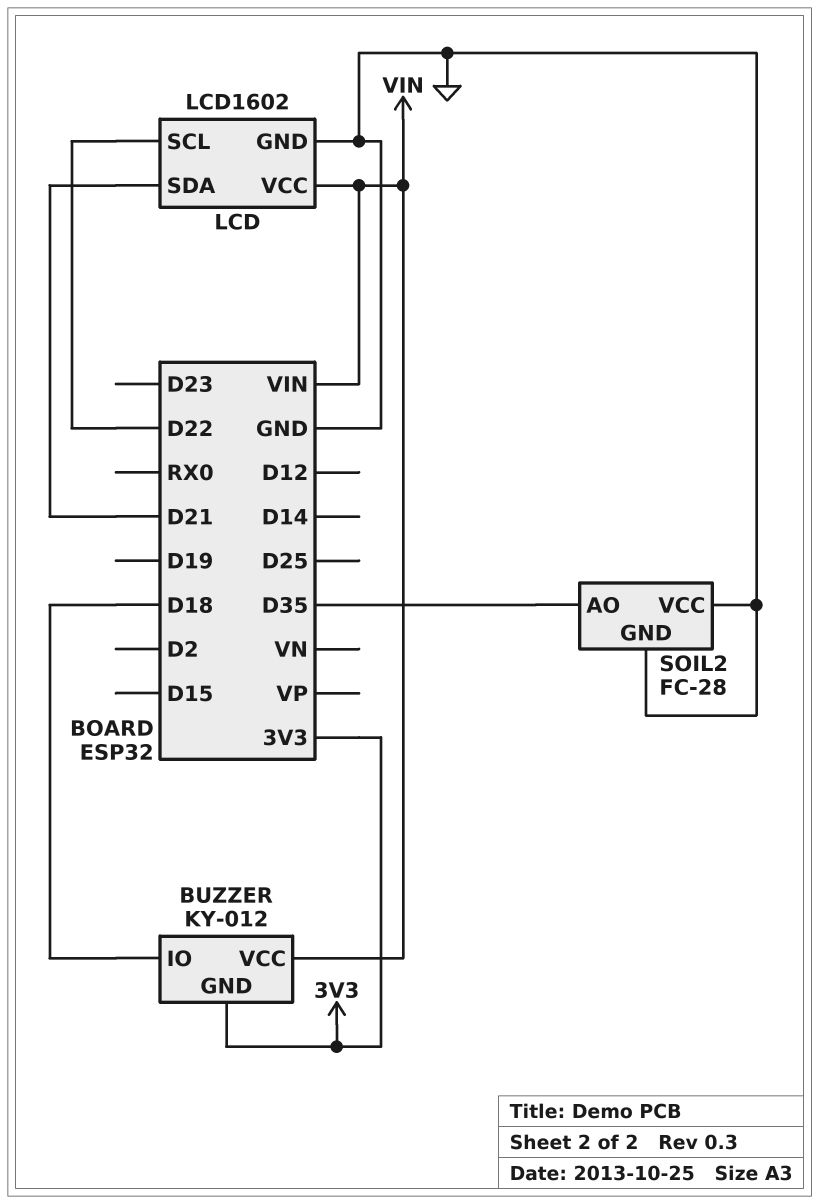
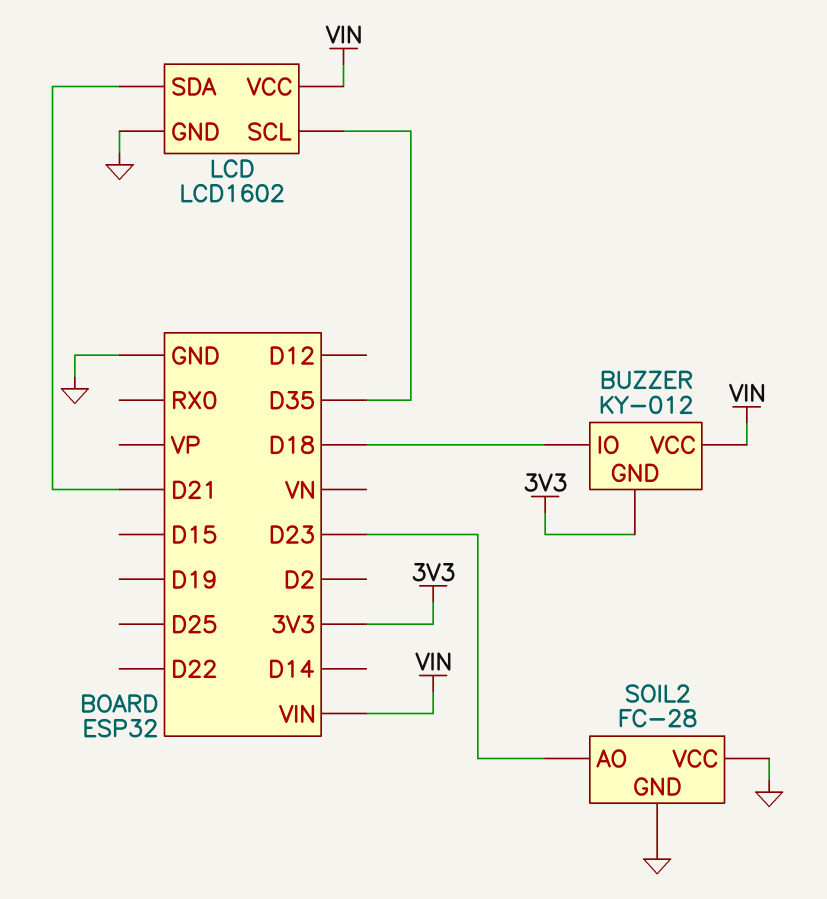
LCD pin SCL: D22 -> D35
SOIL2 pin AO: D35 -> D23

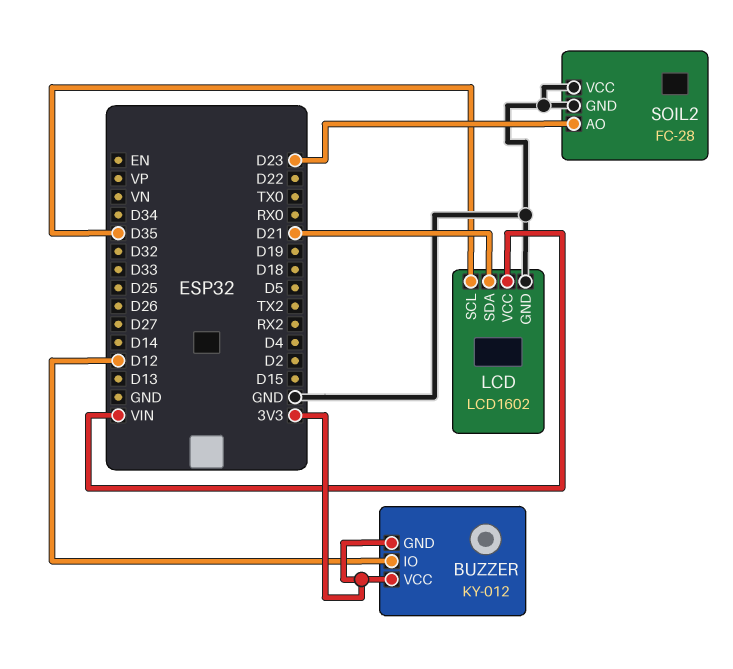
BUZZER pin IO: D18 -> D12
BUZZER pin VCC: VIN -> 3V3

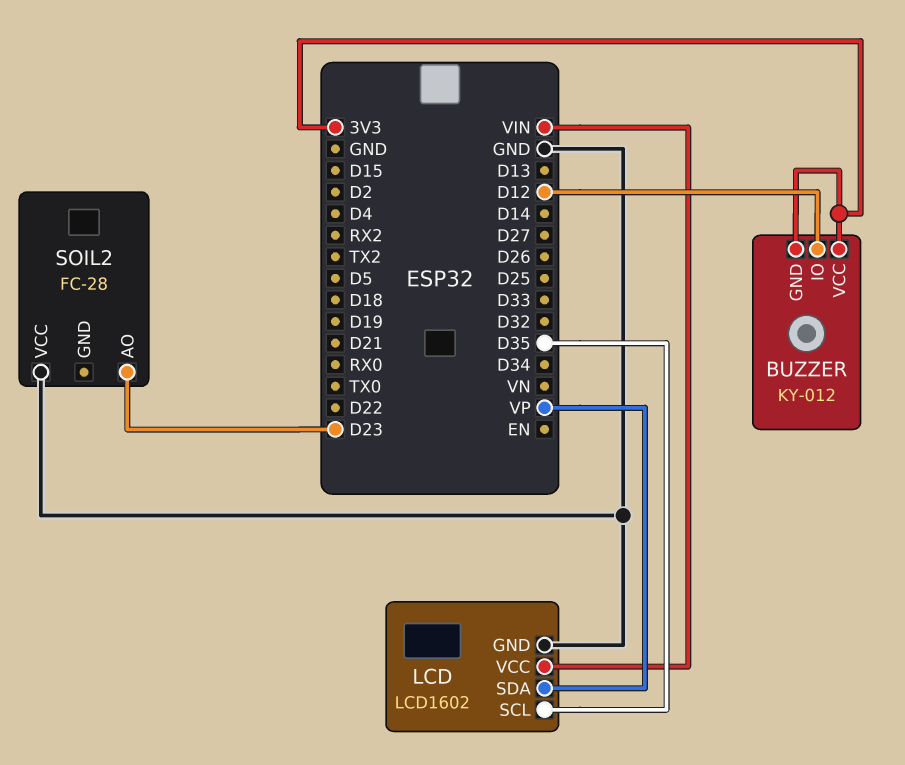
LCD pin SDA: D21 -> VP
SOIL2 pin GND: GND -> none

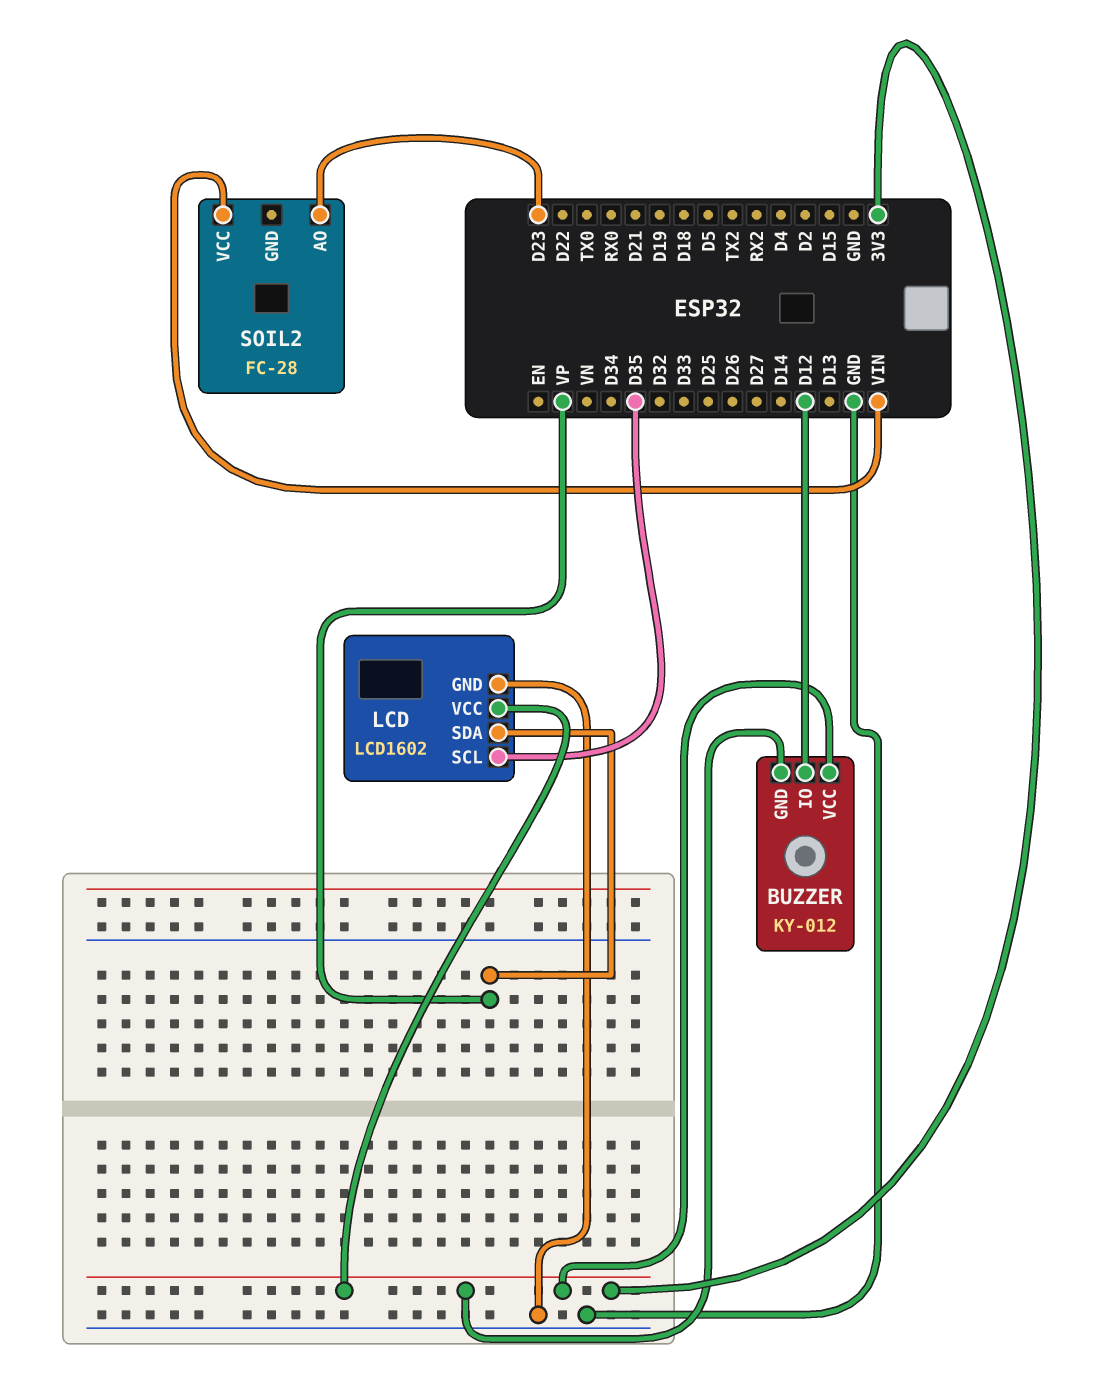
LCD pin VCC: VIN -> 3V3
SOIL2 pin VCC: GND -> VIN

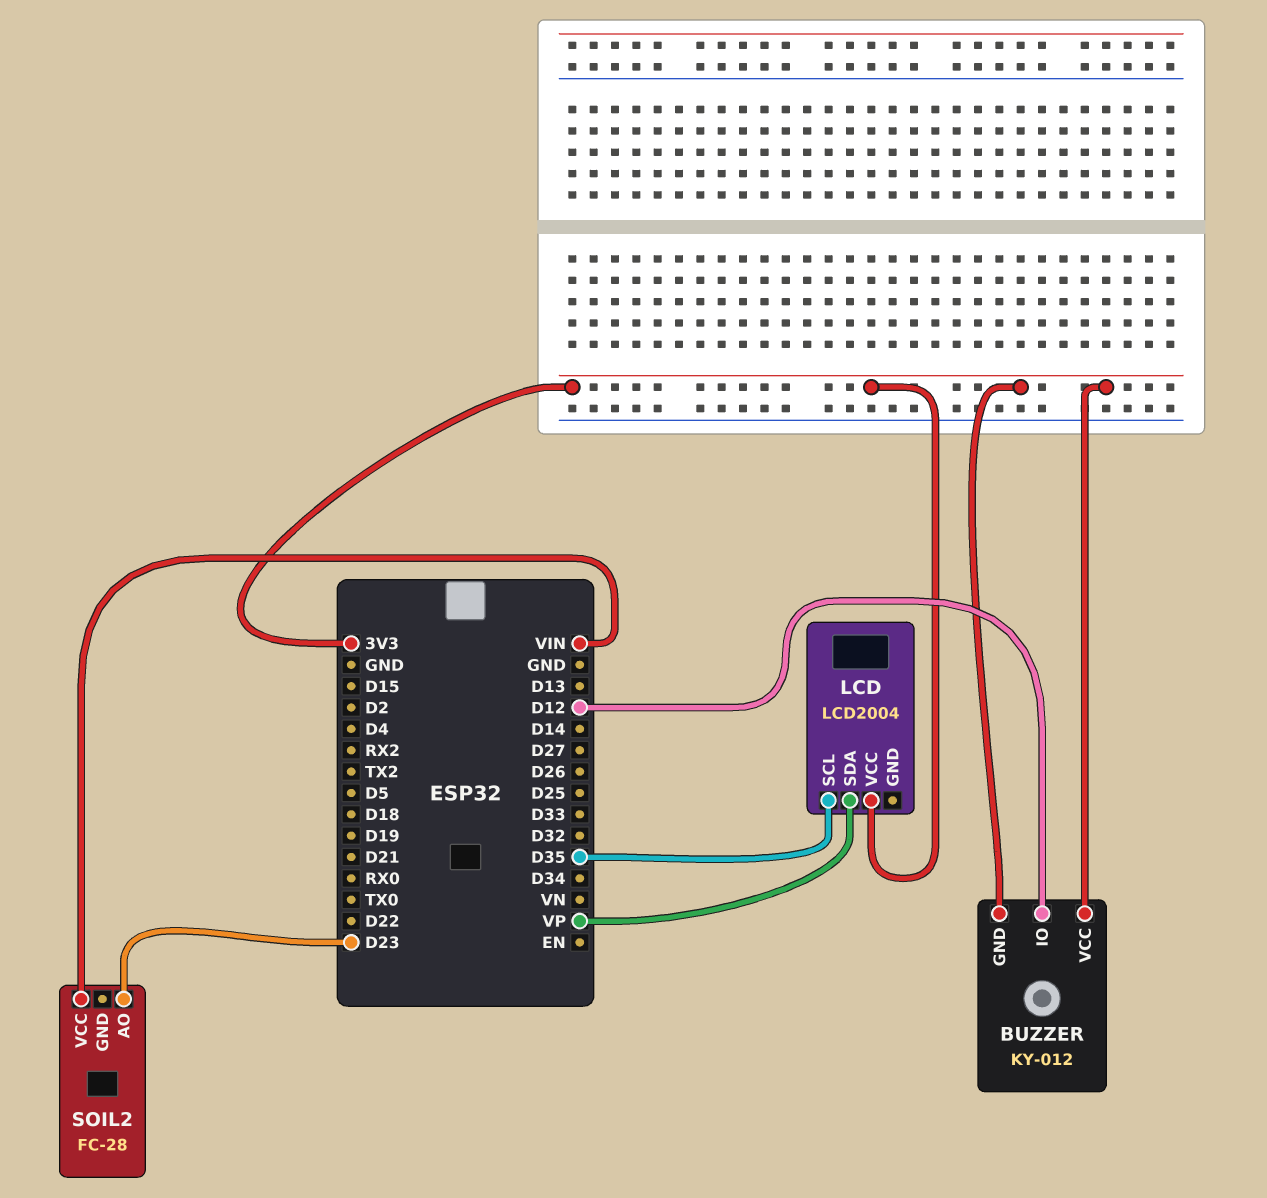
LCD: LCD1602 -> LCD2004
LCD pin GND: GND -> none

